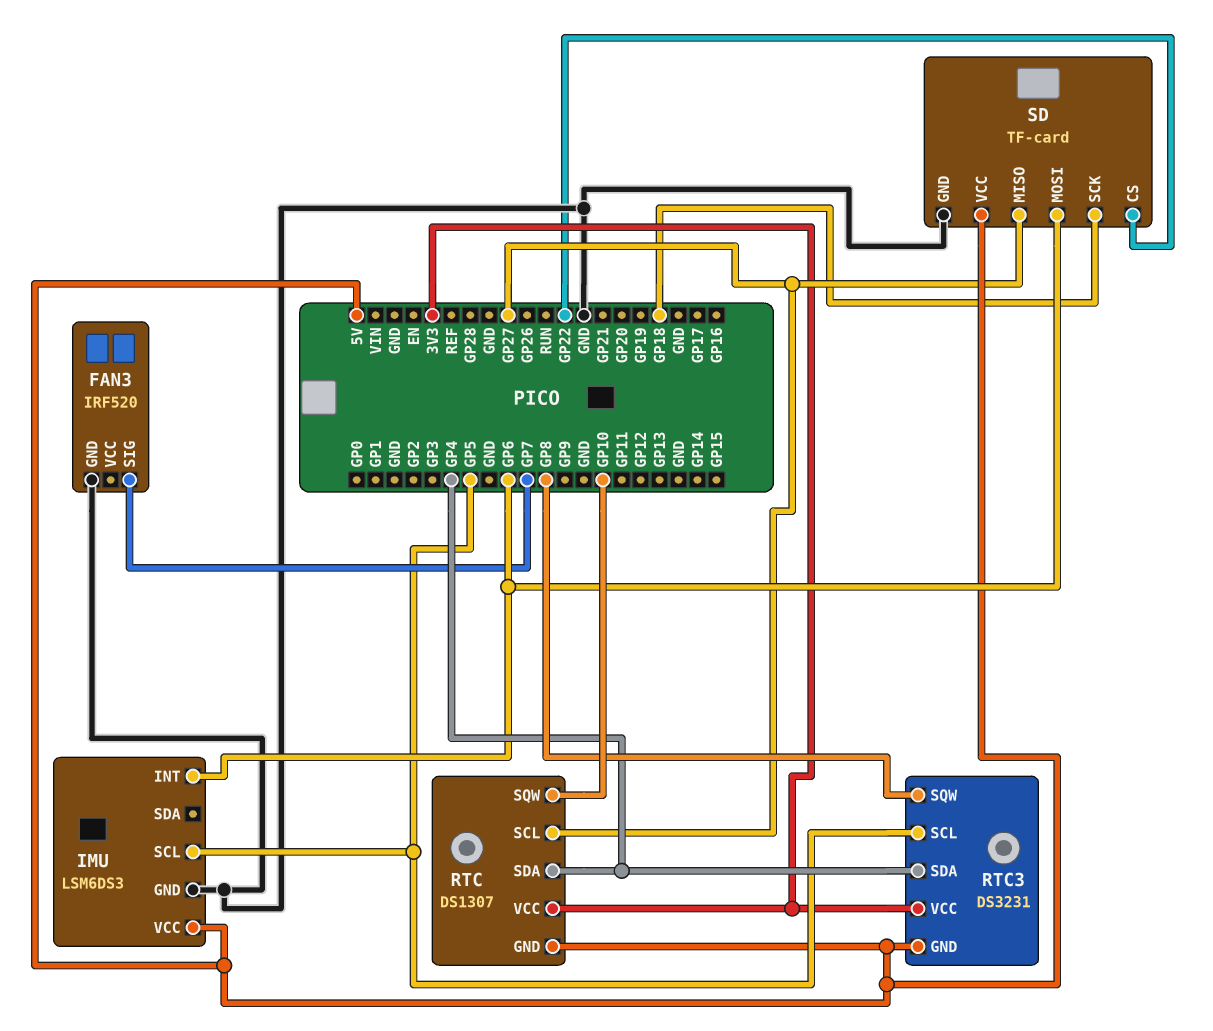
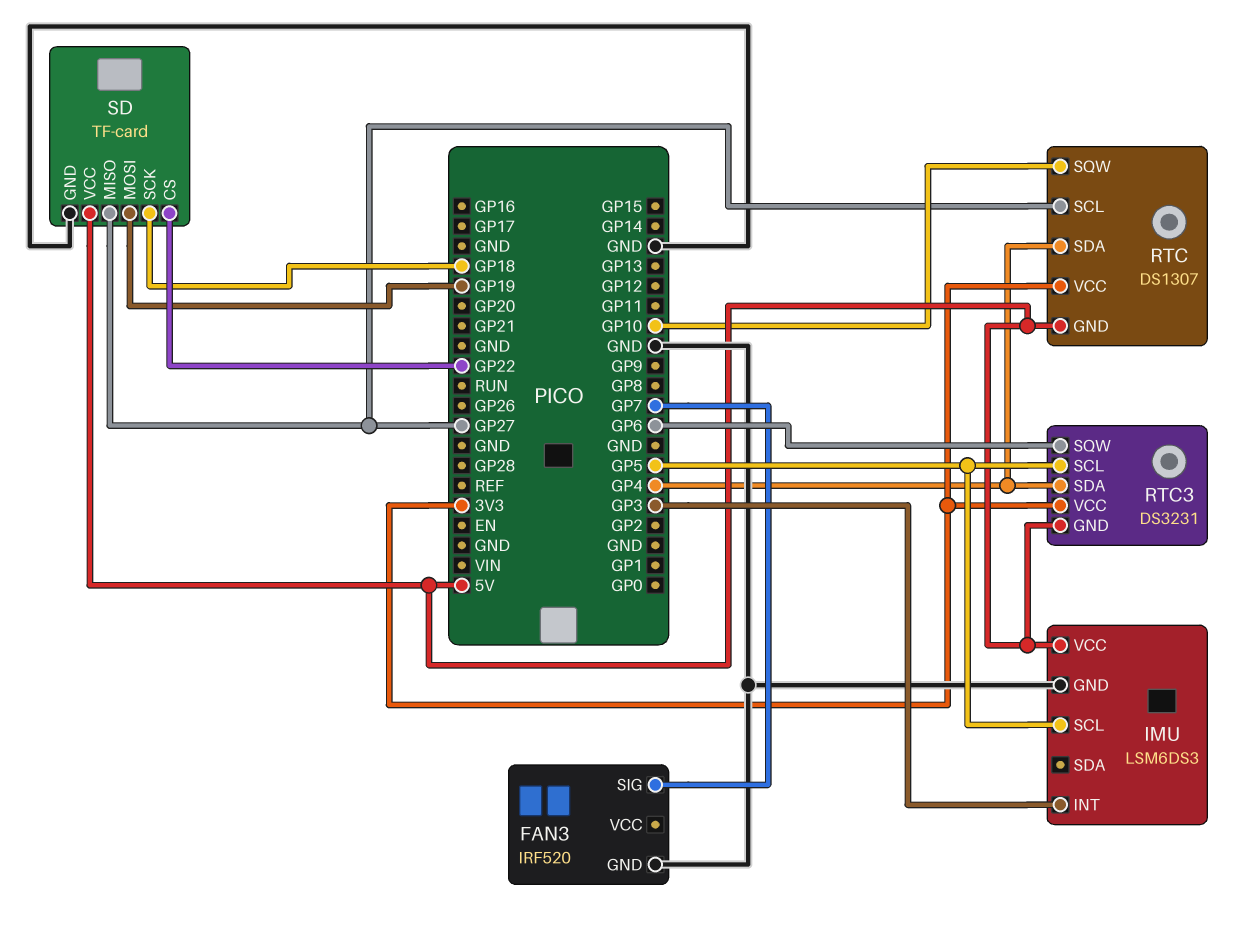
IMU pin INT: GP6 -> GP3
RTC3 pin SQW: GP8 -> GP6
SD pin MOSI: GP6 -> GP19

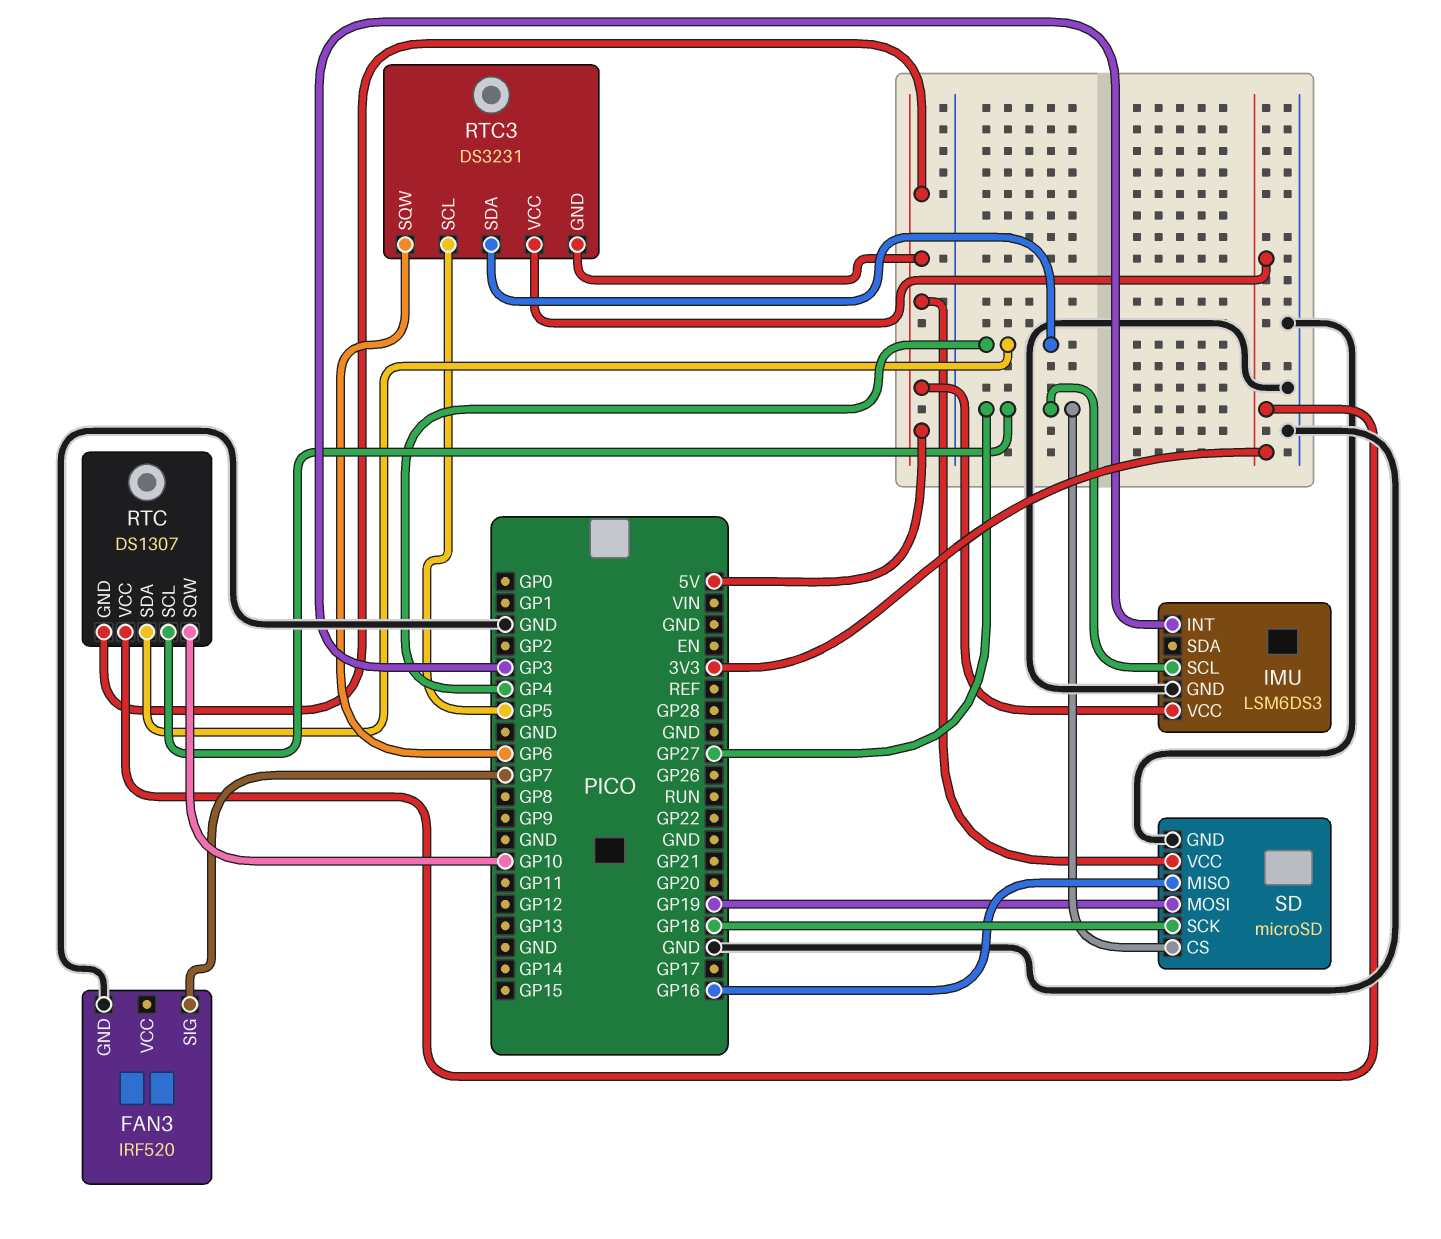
IMU pin SCL: GP5 -> GP27
SD: TF-card -> microSD
SD pin CS: GP22 -> GP27
SD pin MISO: GP27 -> GP16

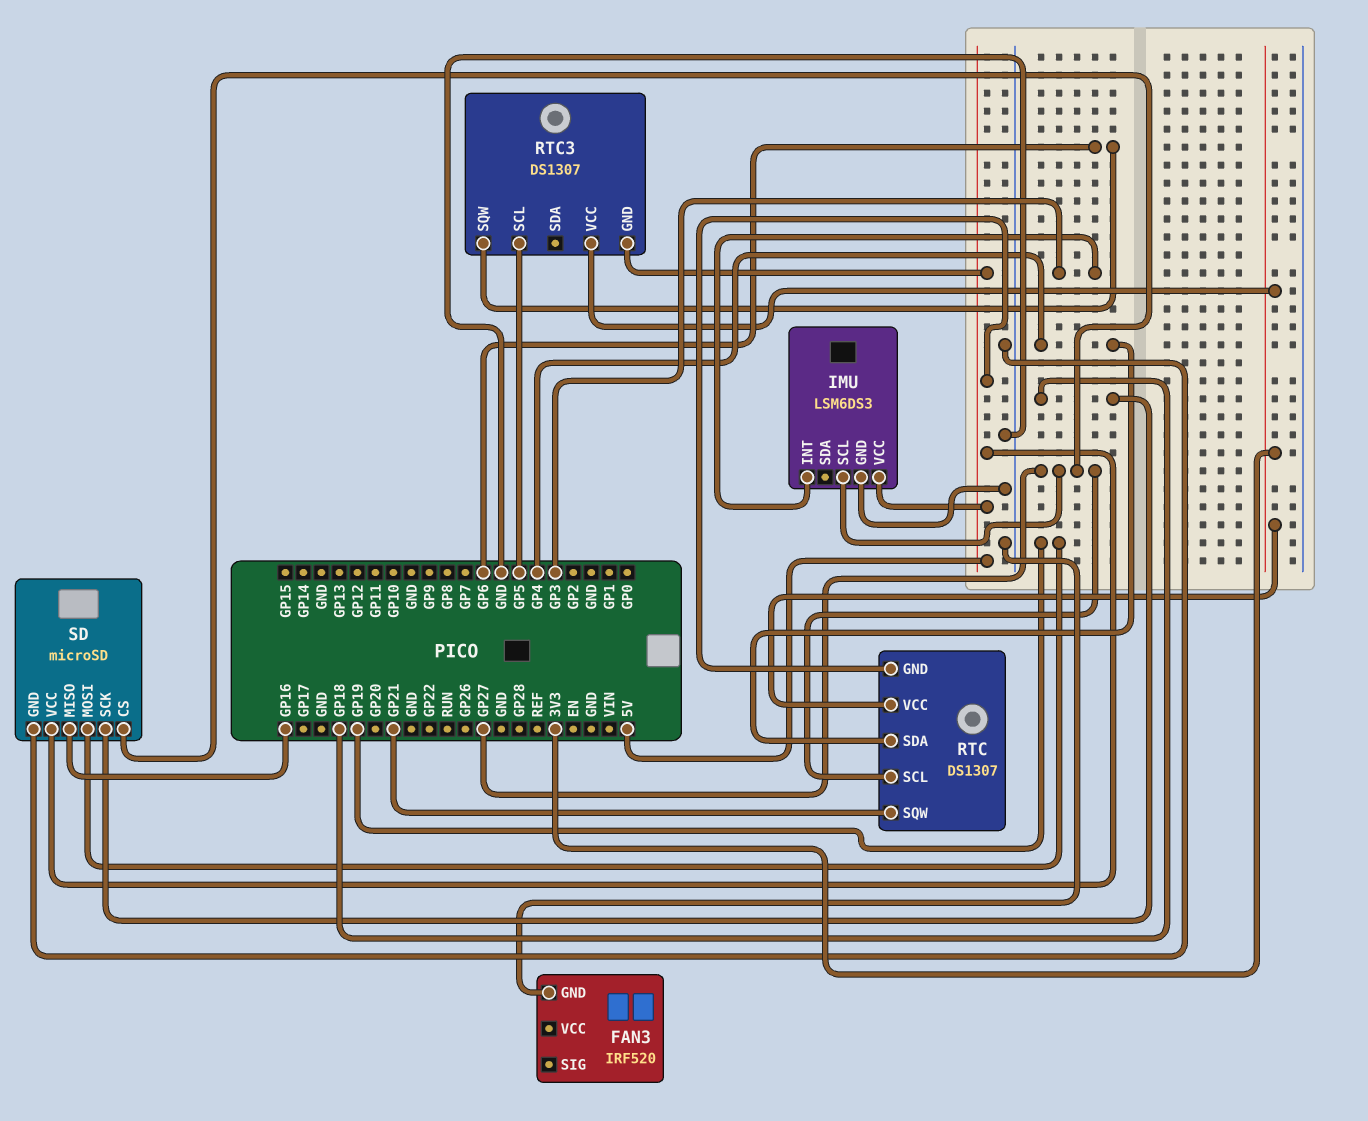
FAN3 pin SIG: GP7 -> none
RTC pin SQW: GP10 -> GP21
RTC3: DS3231 -> DS1307
RTC3 pin SDA: GP4 -> none

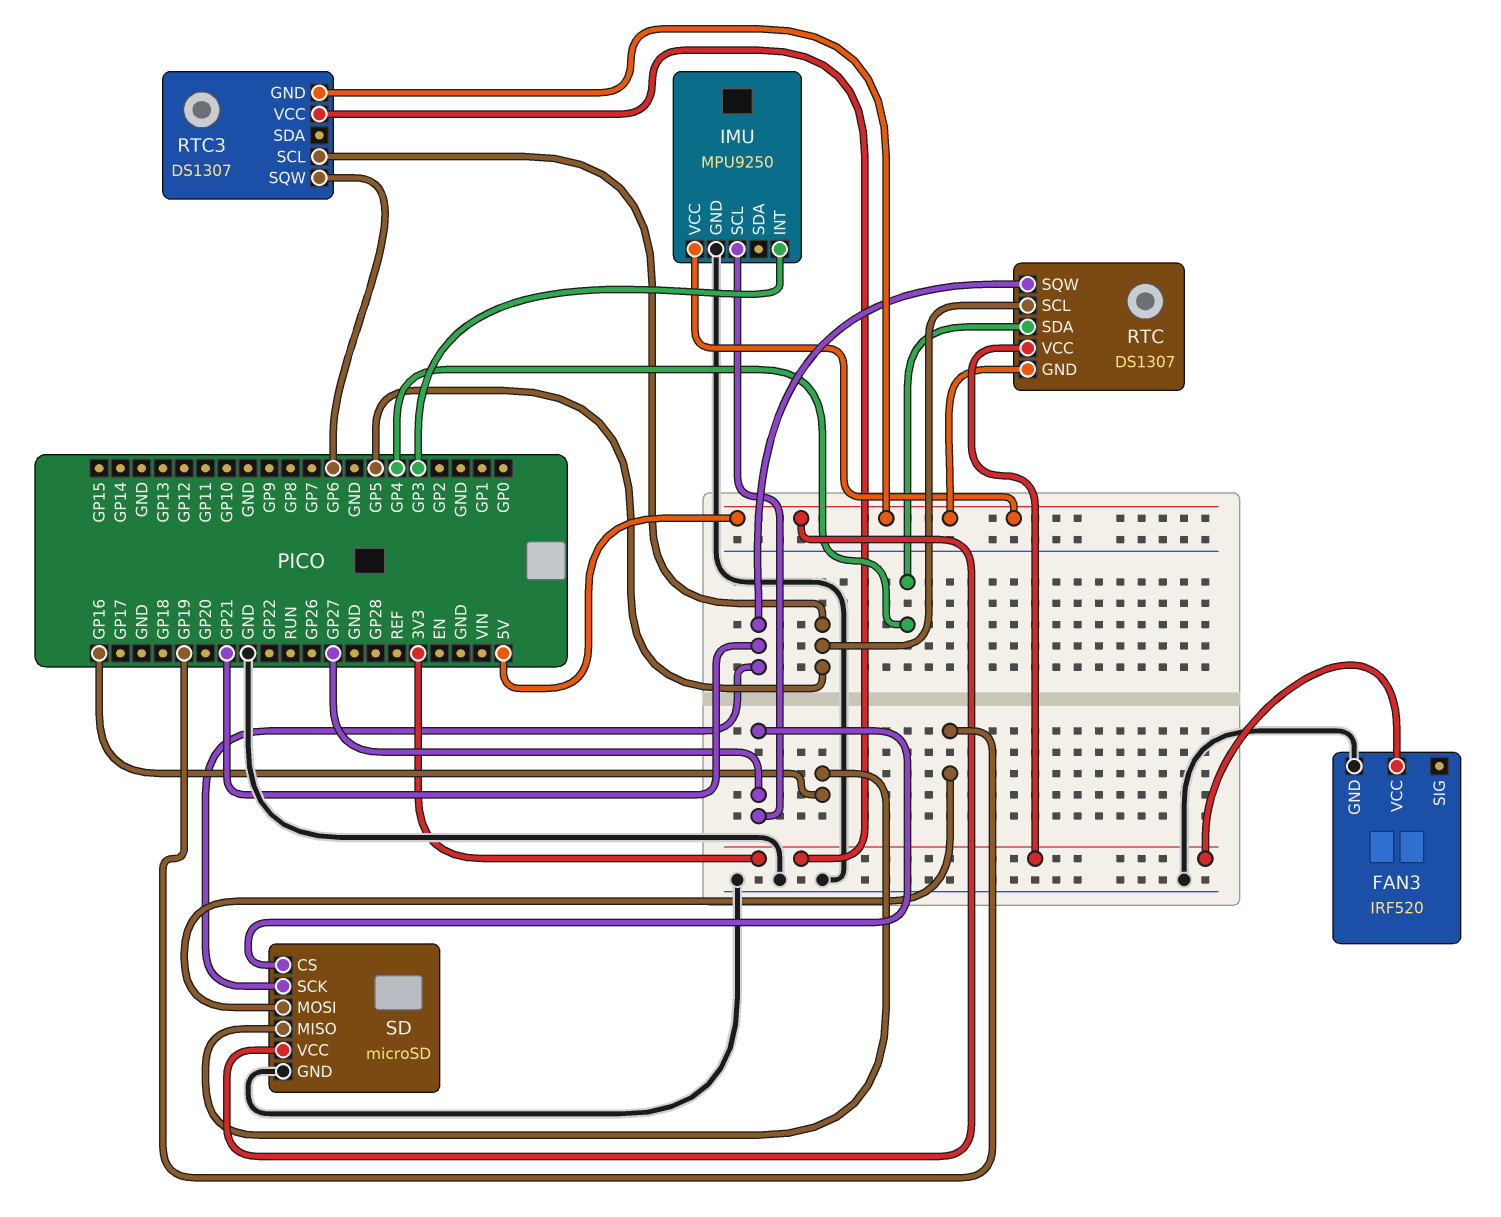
FAN3 pin VCC: none -> 3V3
IMU: LSM6DS3 -> MPU9250
RTC pin SCL: GP27 -> GP5
SD pin SCK: GP18 -> GP21

